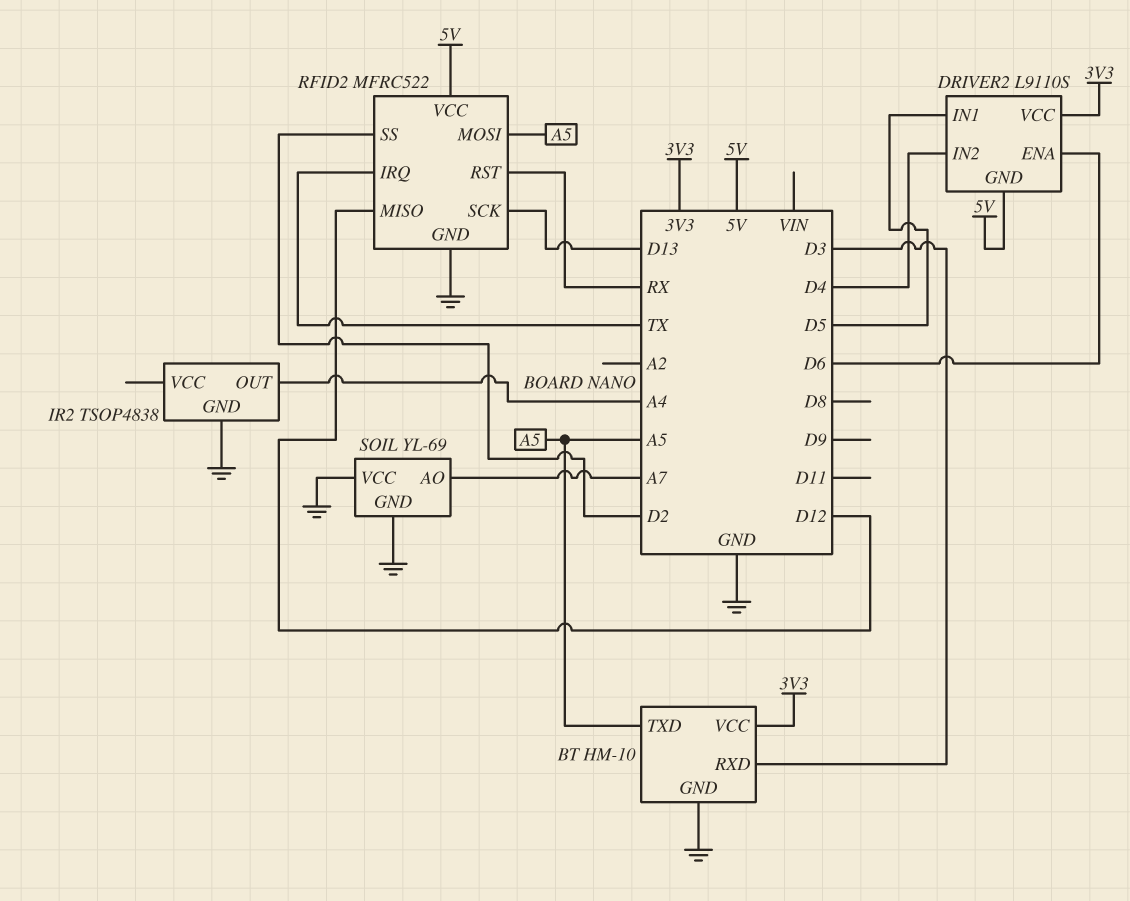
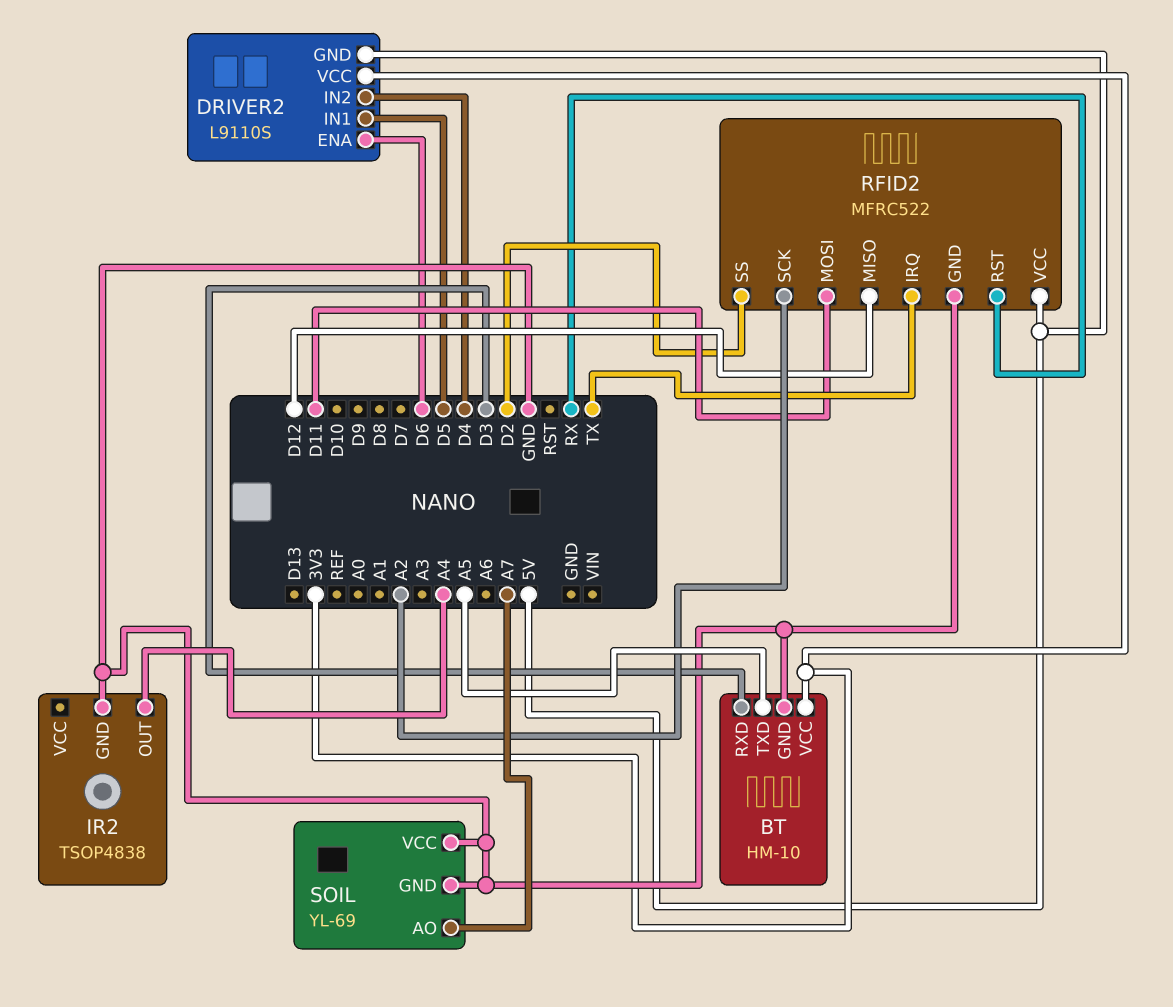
RFID2 pin MOSI: A5 -> D11
RFID2 pin SCK: D13 -> A2

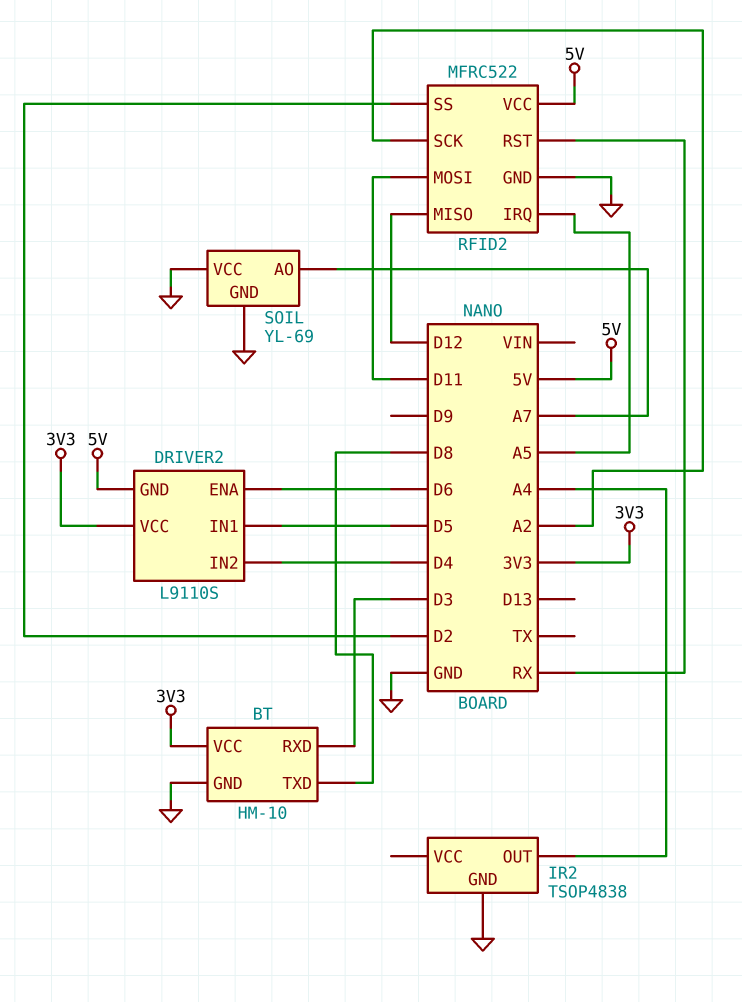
BT pin TXD: A5 -> D8
RFID2 pin IRQ: TX -> A5

